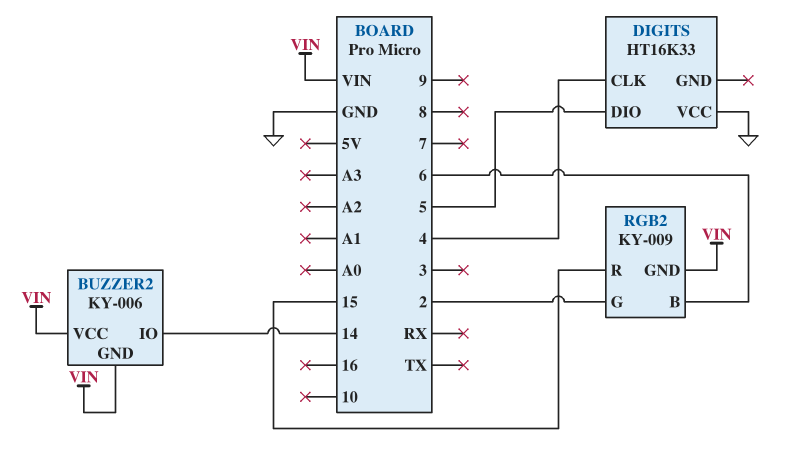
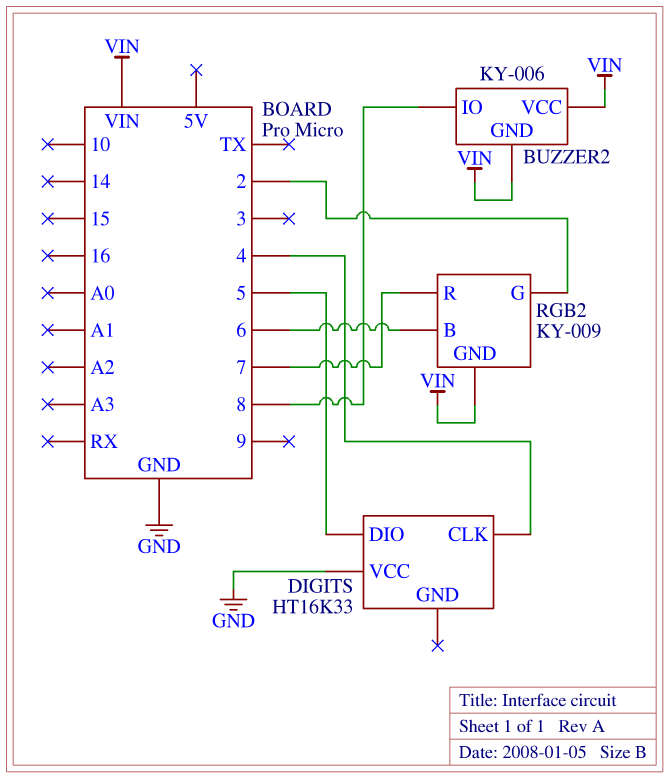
BUZZER2 pin IO: 14 -> 8
RGB2 pin R: 15 -> 7

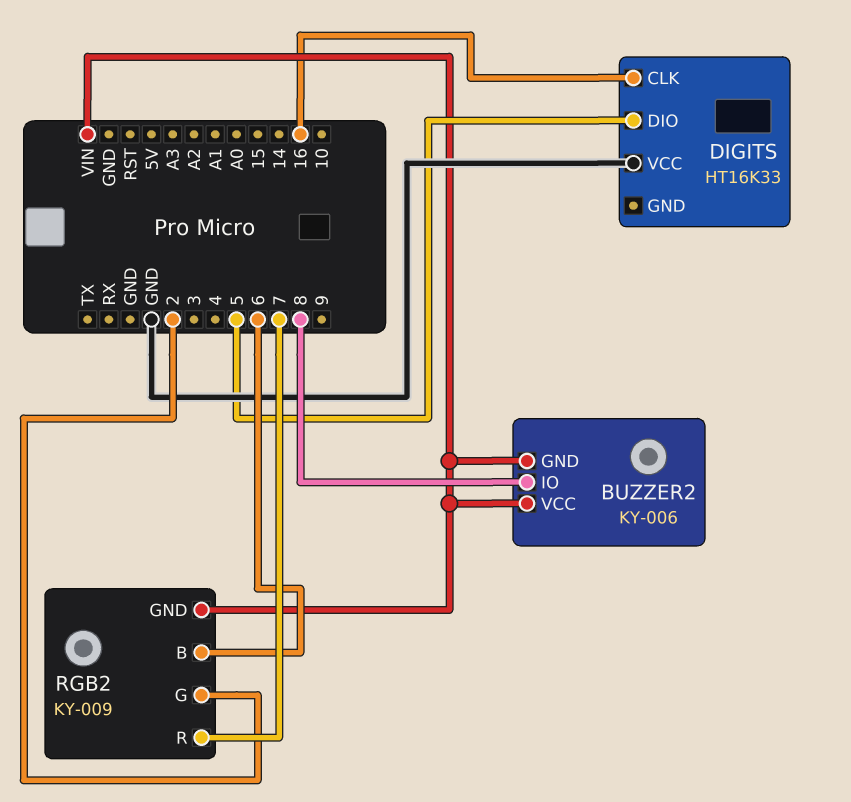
DIGITS pin CLK: 4 -> 16

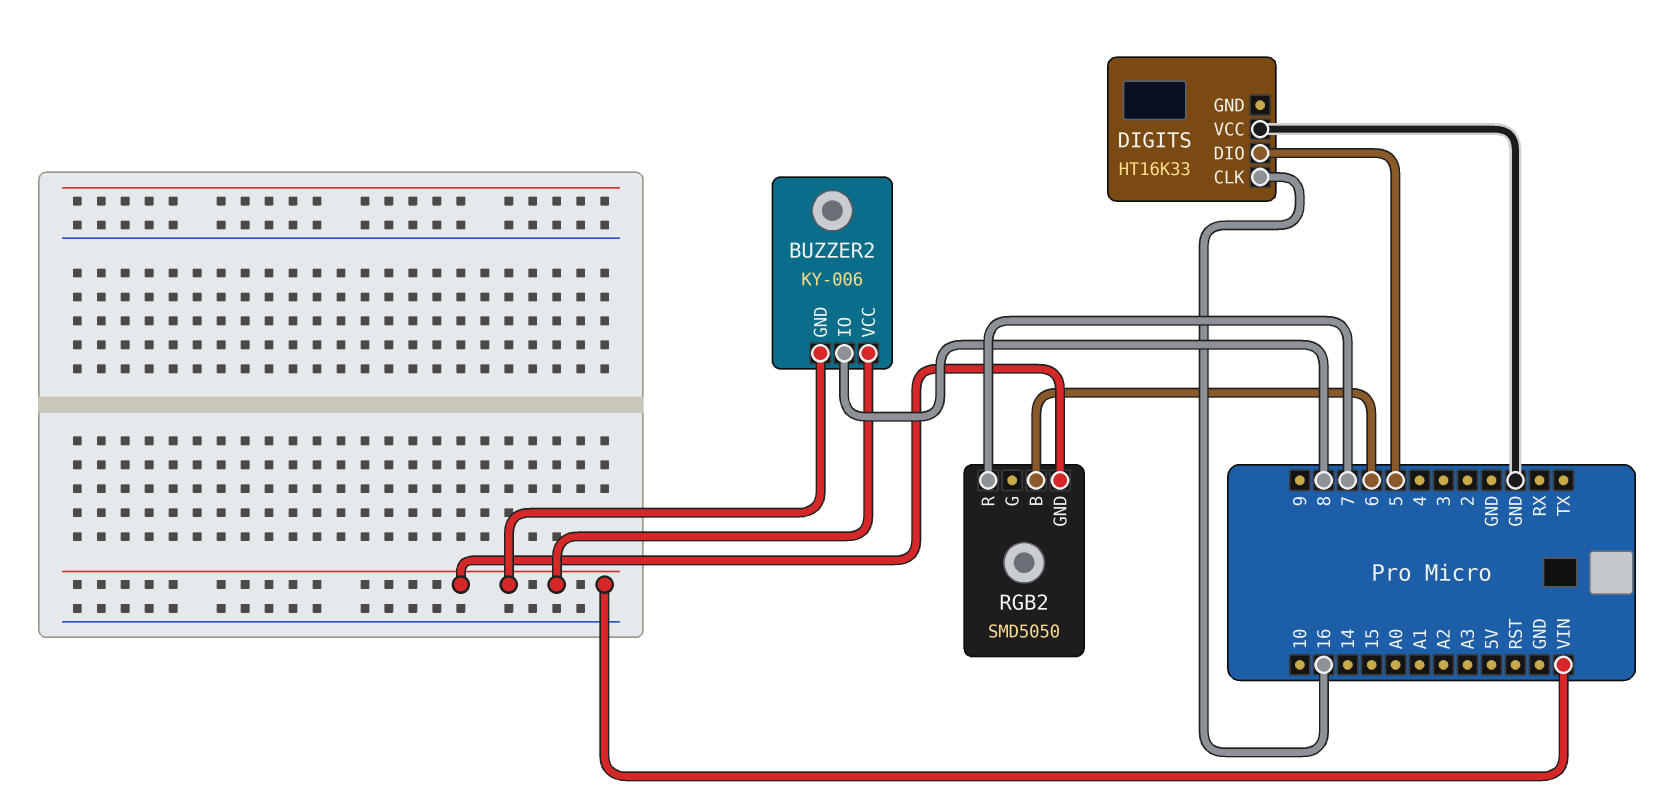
RGB2: KY-009 -> SMD5050
RGB2 pin G: 2 -> none

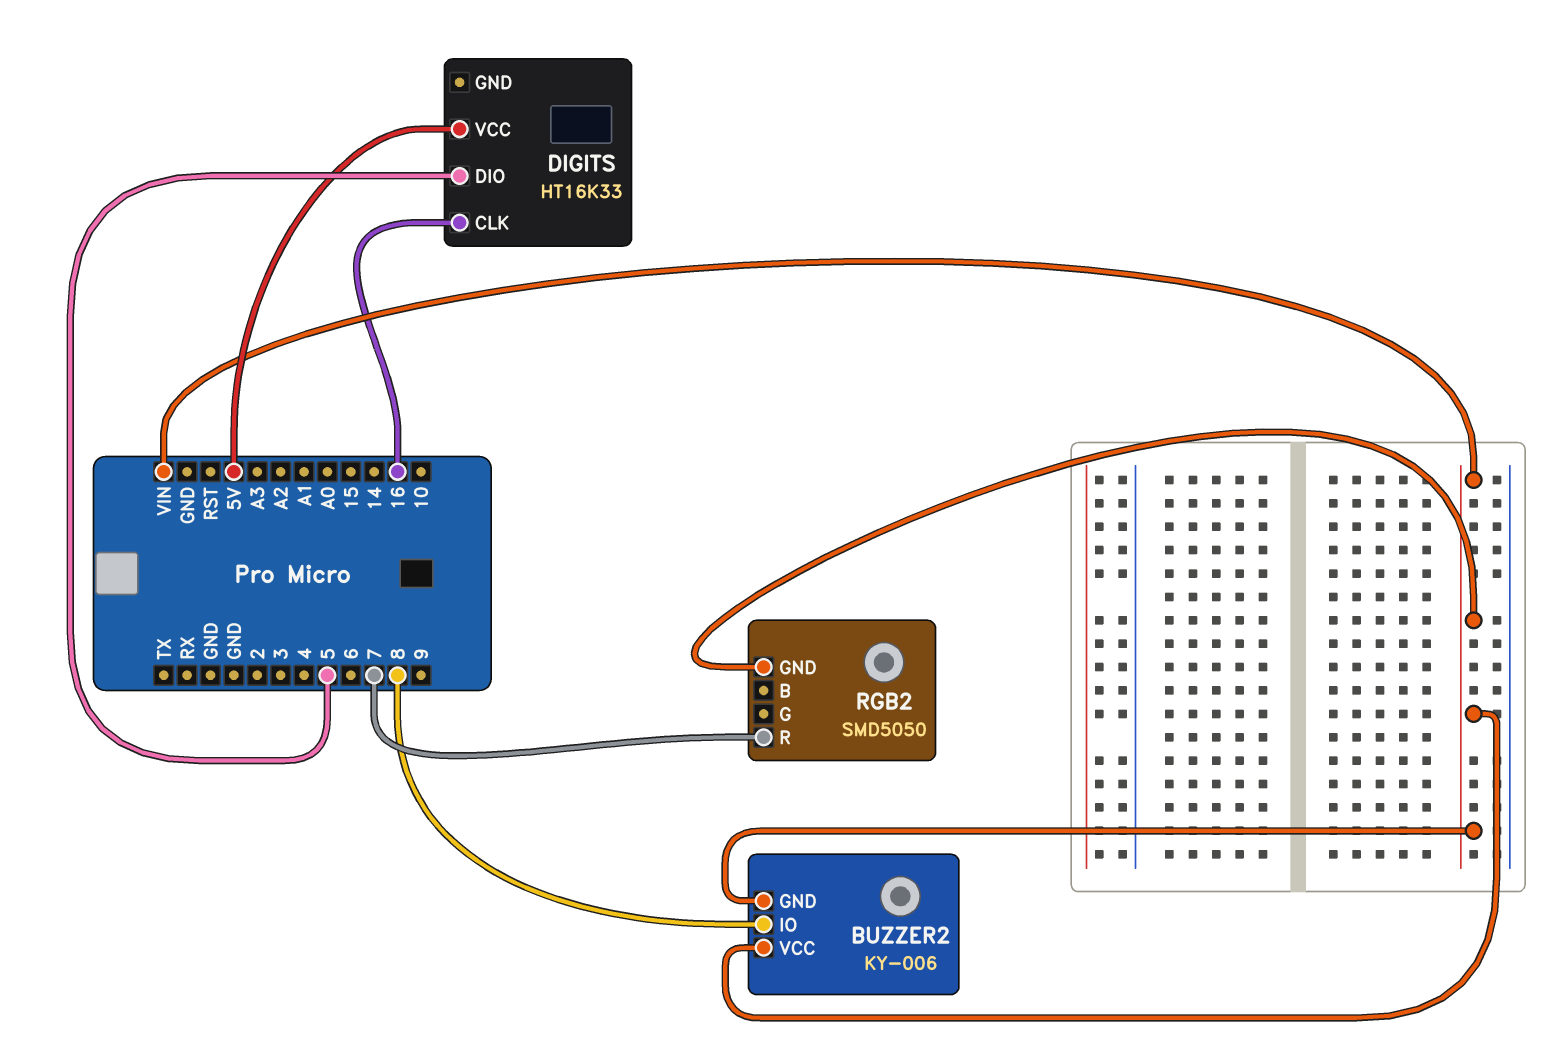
DIGITS pin VCC: GND -> 5V
RGB2 pin B: 6 -> none

